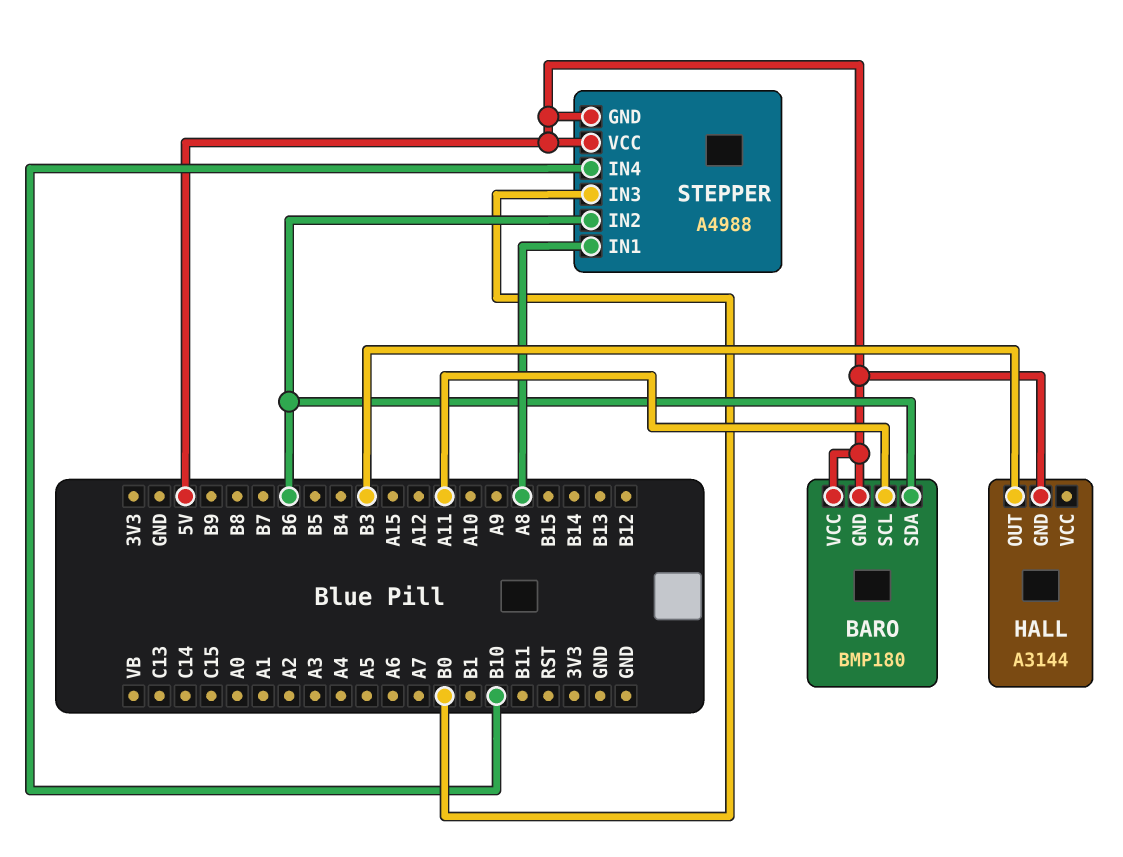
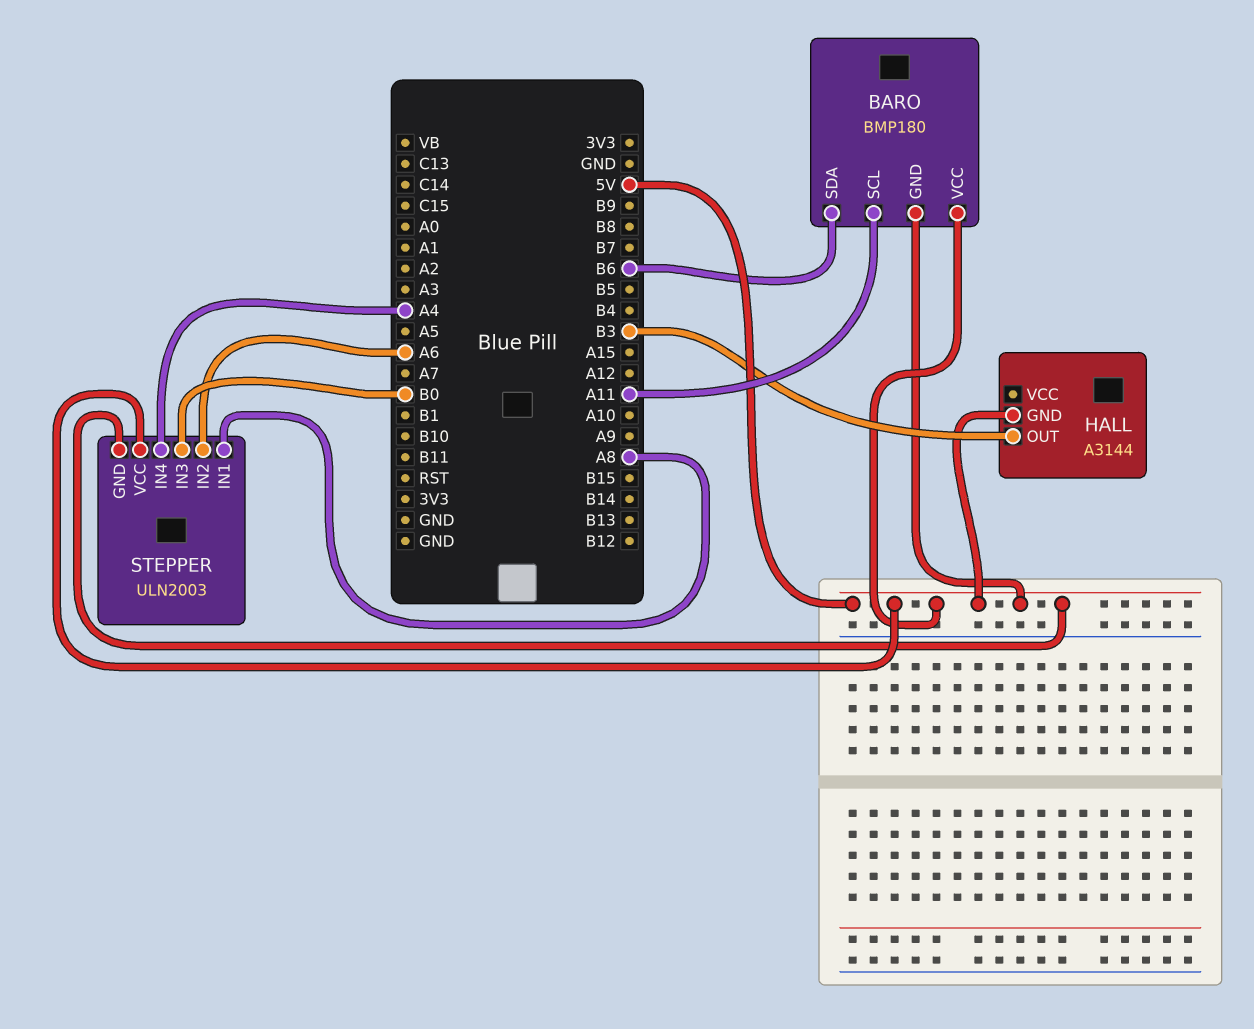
STEPPER: A4988 -> ULN2003
STEPPER pin IN2: B6 -> A6
STEPPER pin IN4: B10 -> A4

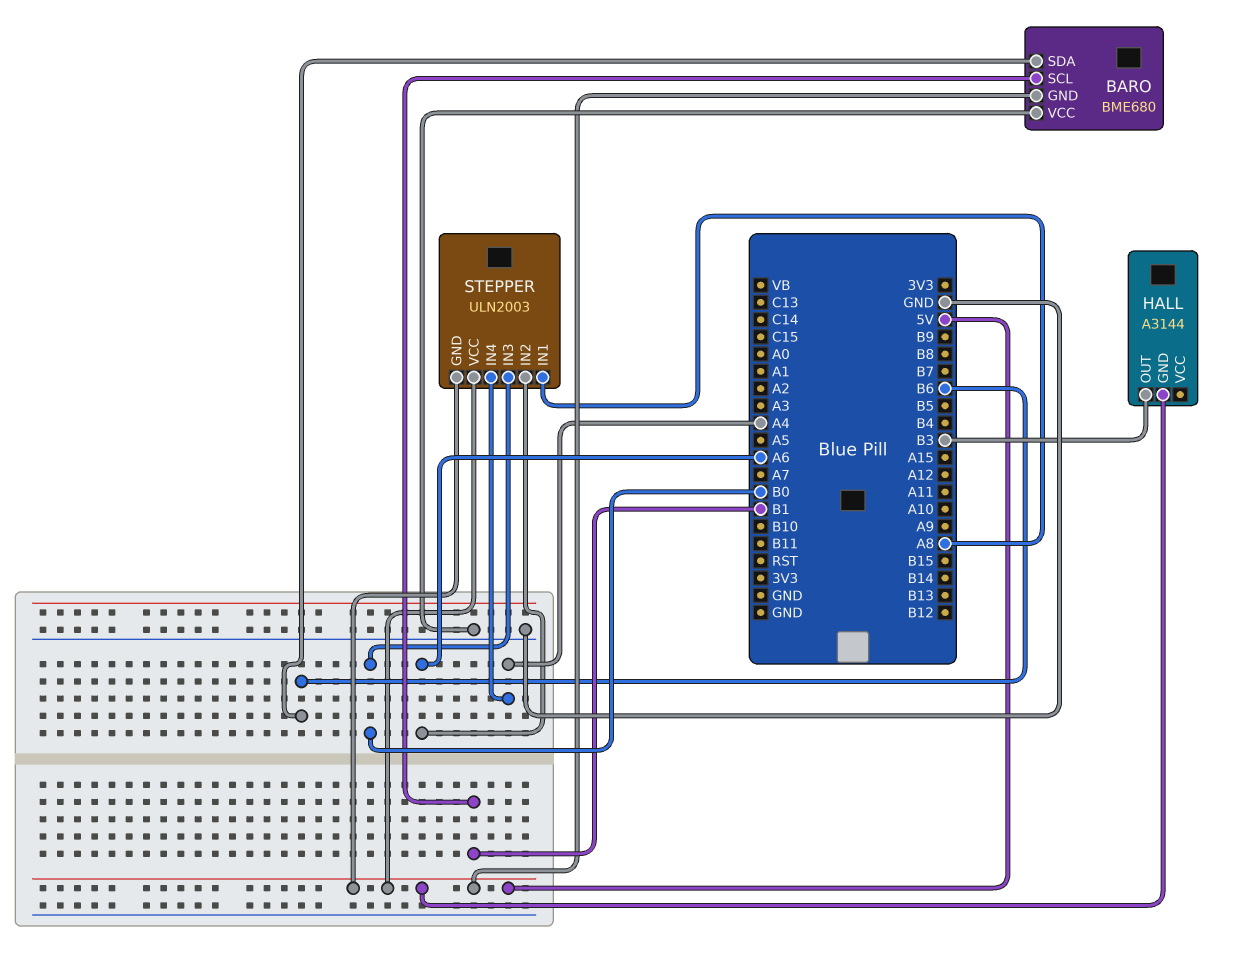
BARO: BMP180 -> BME680
BARO pin SCL: A11 -> B1
BARO pin VCC: 5V -> GND

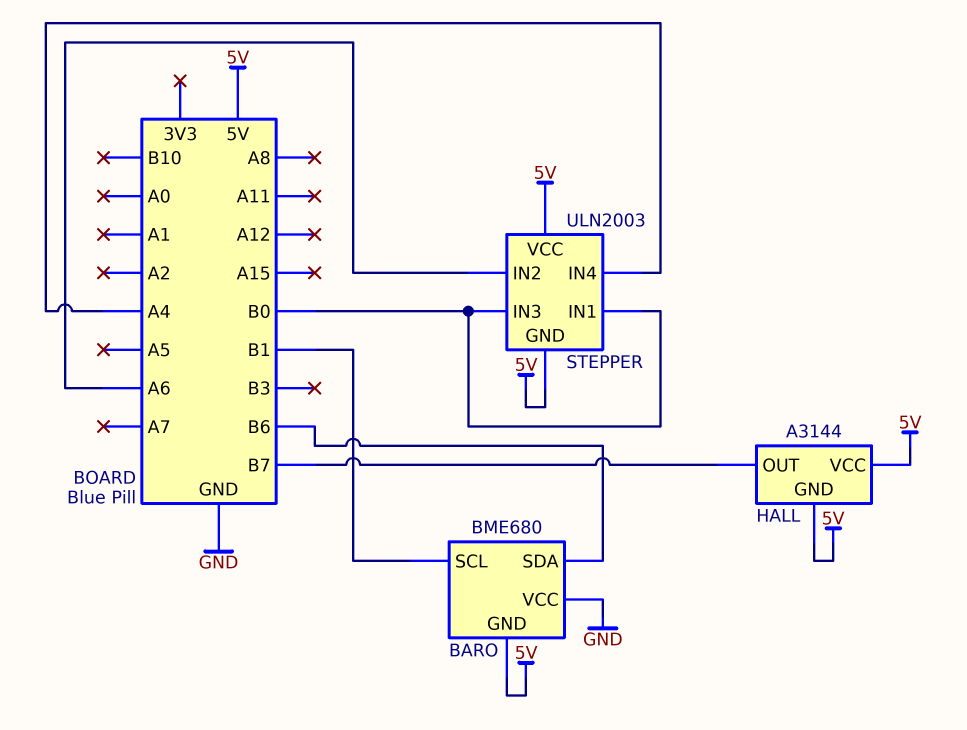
HALL pin OUT: B3 -> B7
HALL pin VCC: none -> 5V
STEPPER pin IN1: A8 -> B0

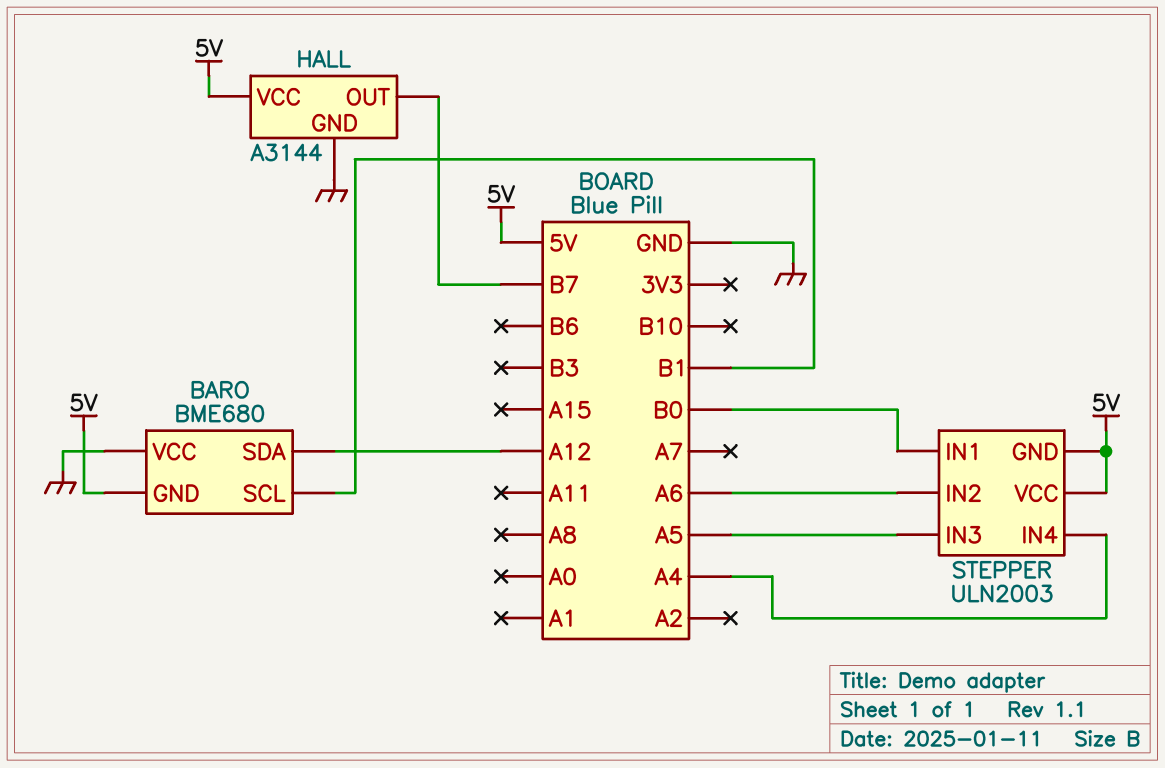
BARO pin SDA: B6 -> A12
HALL pin GND: 5V -> GND
STEPPER pin IN3: B0 -> A5

